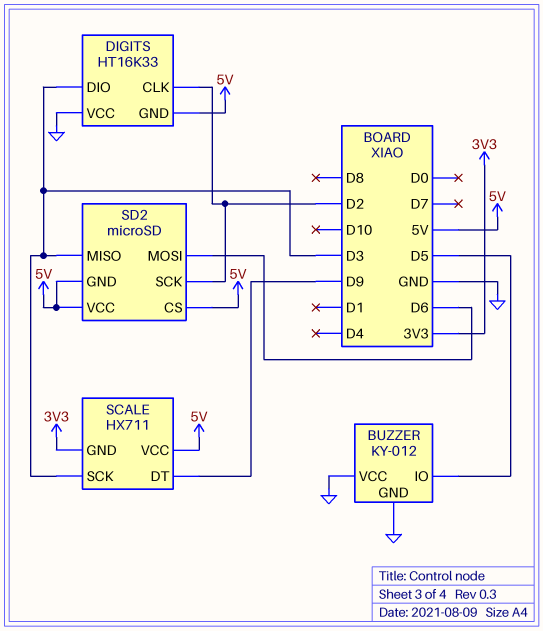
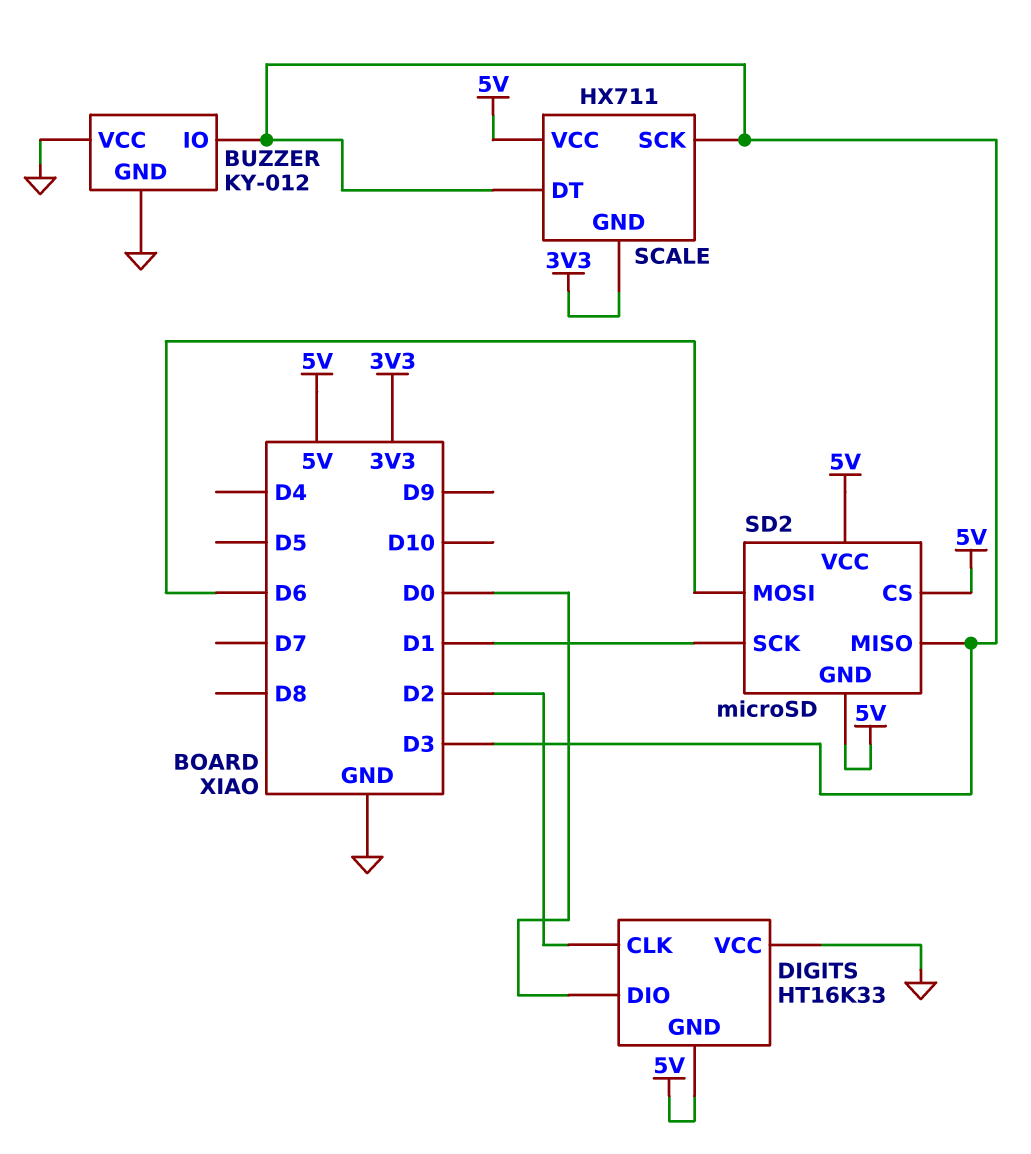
BUZZER pin IO: D5 -> D3
DIGITS pin DIO: D3 -> D0
SCALE pin DT: D9 -> D3
SD2 pin SCK: D2 -> D1

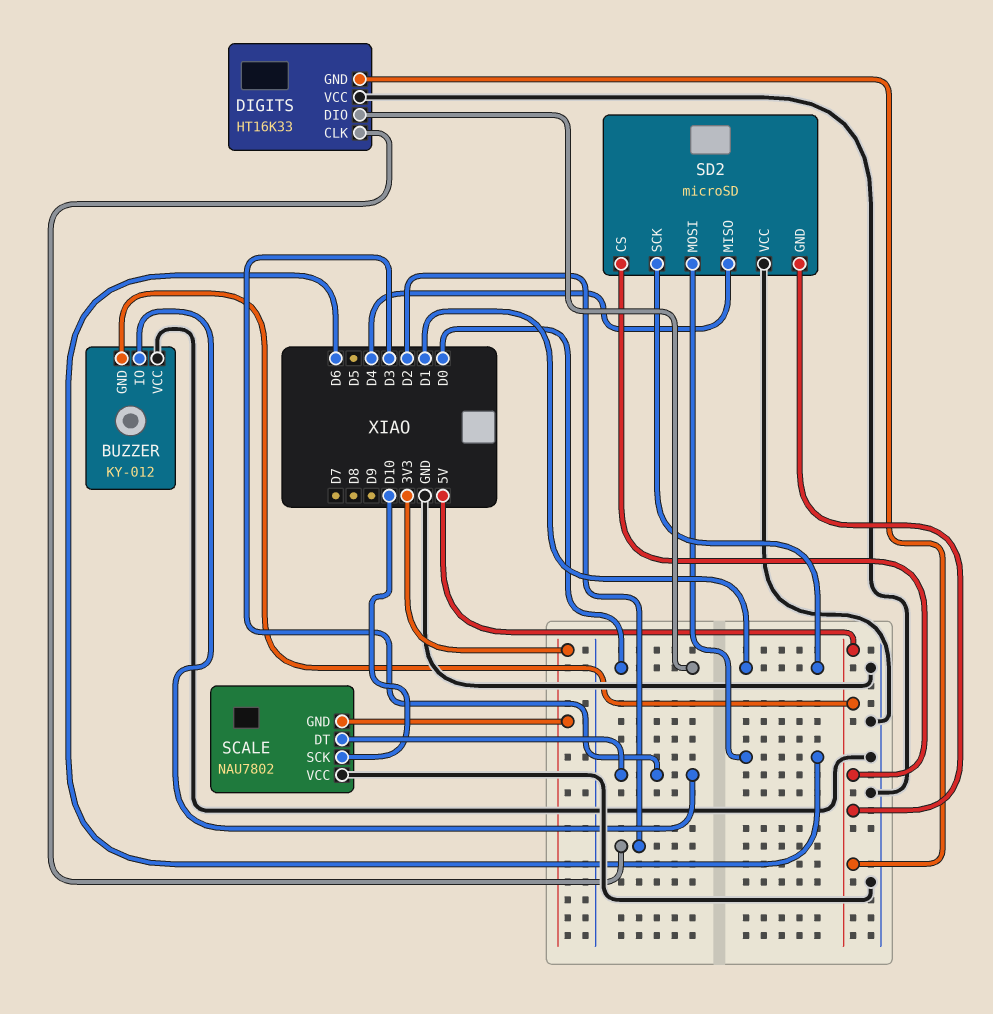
BUZZER pin GND: GND -> 5V
SCALE: HX711 -> NAU7802
SCALE pin SCK: D3 -> D10
SCALE pin VCC: 5V -> GND
SD2 pin MISO: D3 -> D4
SD2 pin VCC: 5V -> GND

